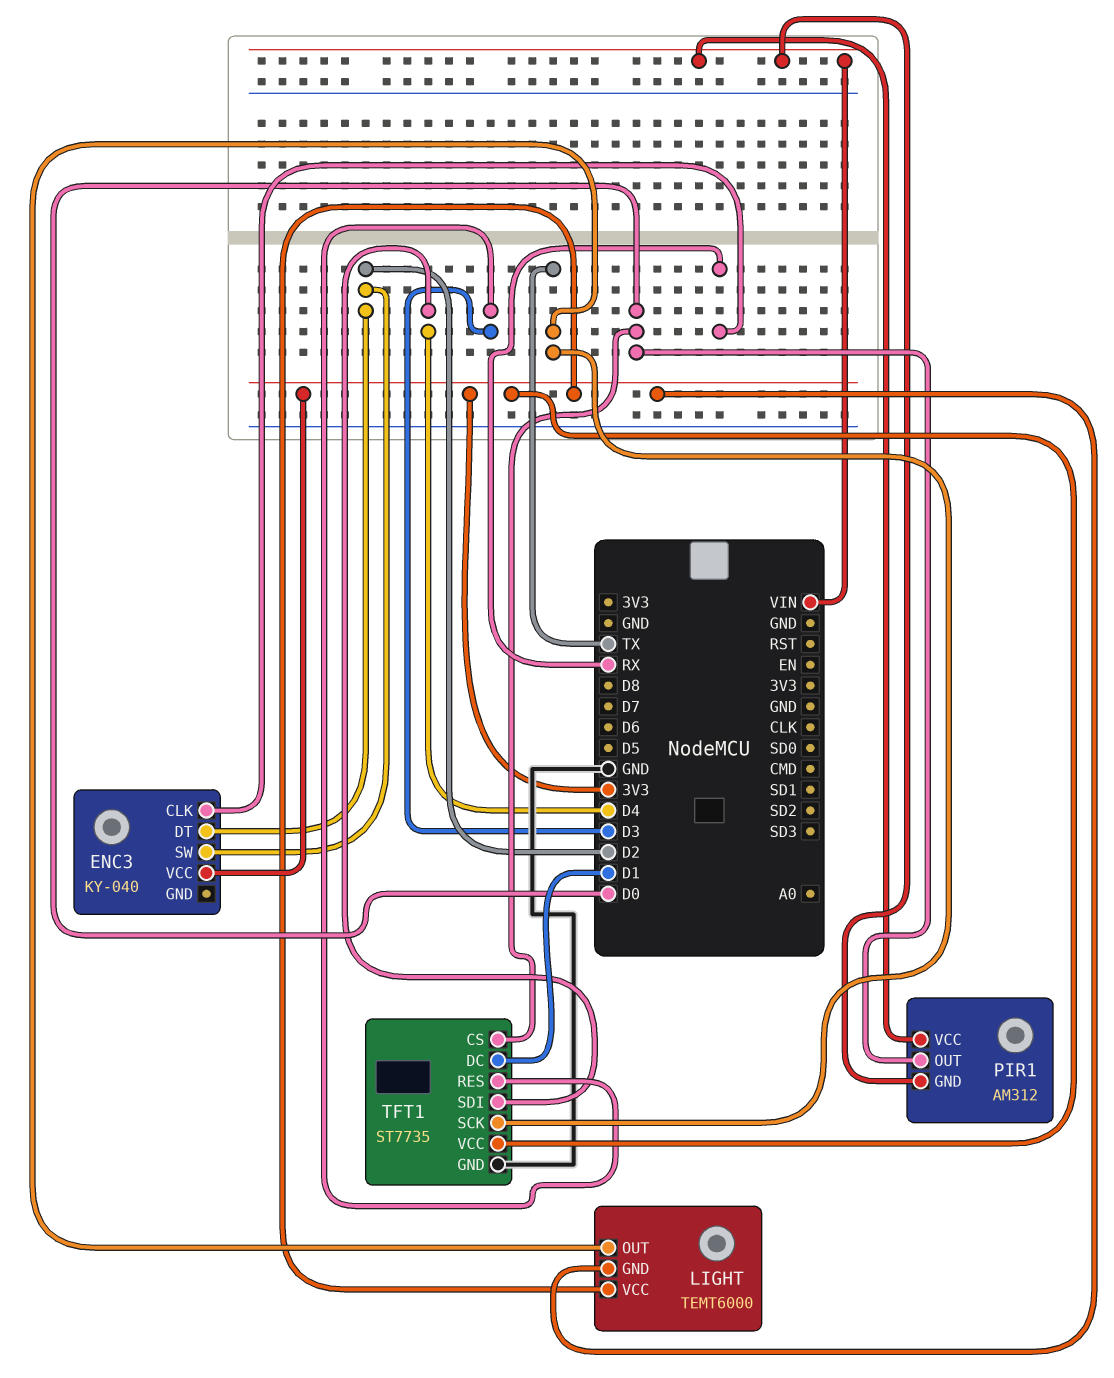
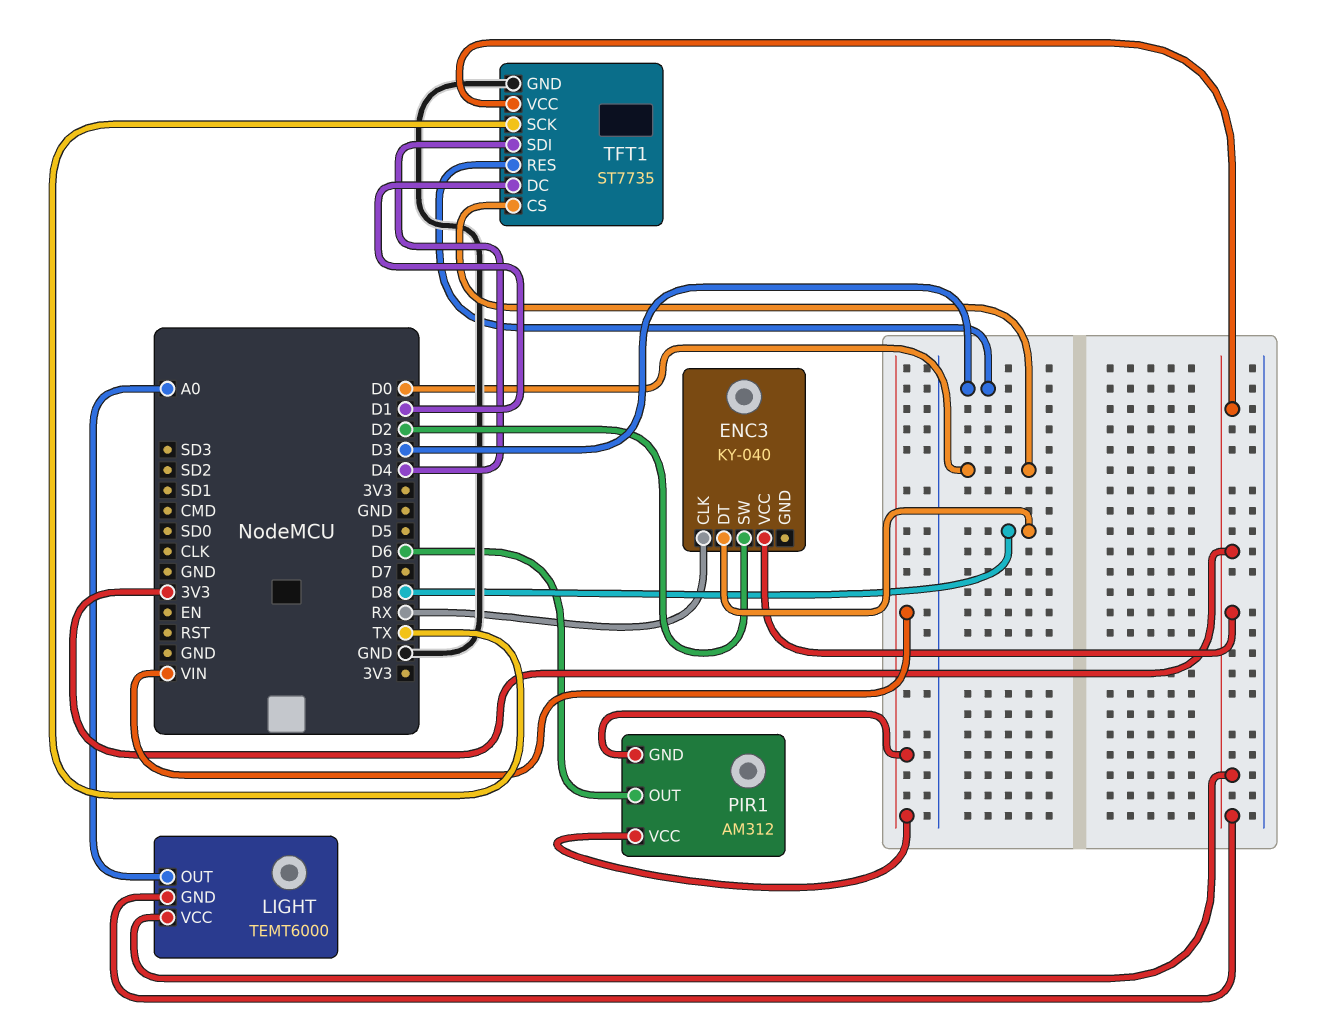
ENC3 pin DT: D2 -> D8
LIGHT pin OUT: TX -> A0
PIR1 pin OUT: D0 -> D6

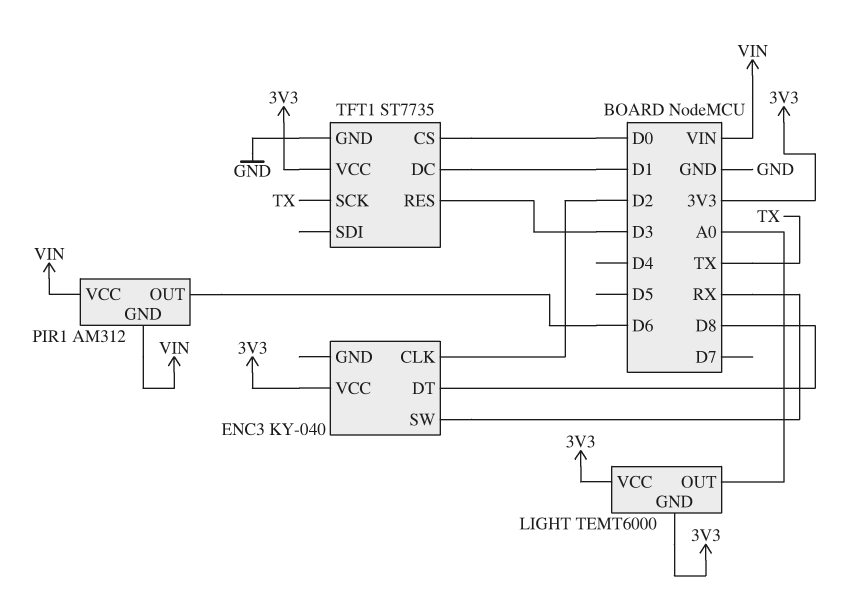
ENC3 pin CLK: RX -> D2
ENC3 pin SW: D2 -> RX
TFT1 pin SDI: D4 -> none

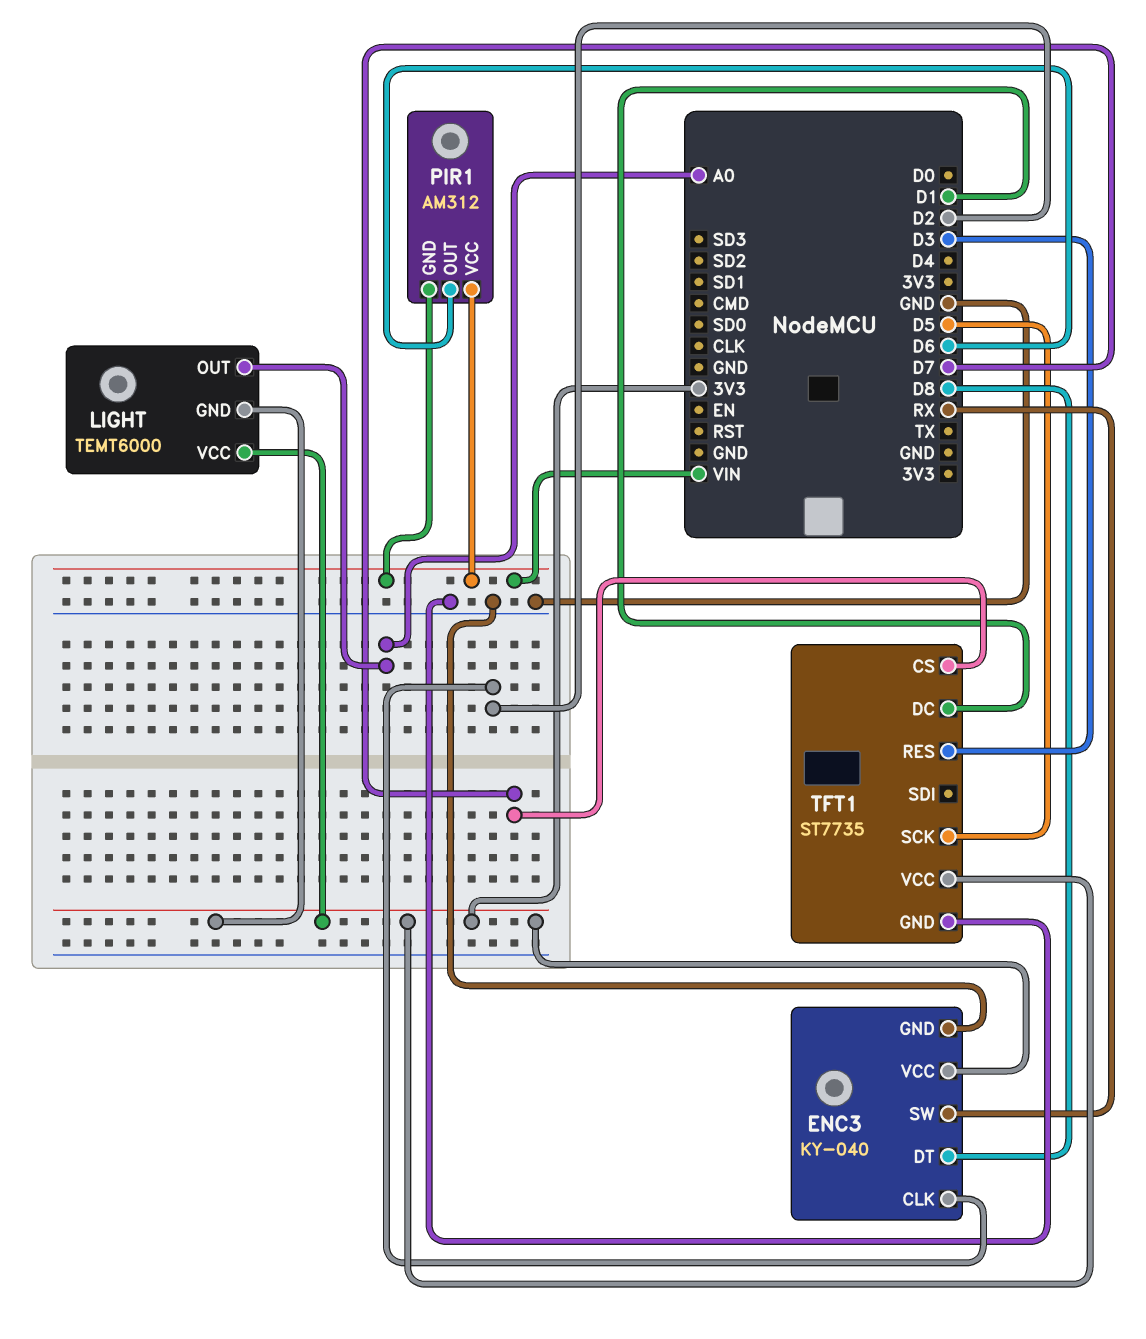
ENC3 pin GND: none -> GND
TFT1 pin CS: D0 -> D7
TFT1 pin SCK: TX -> D5

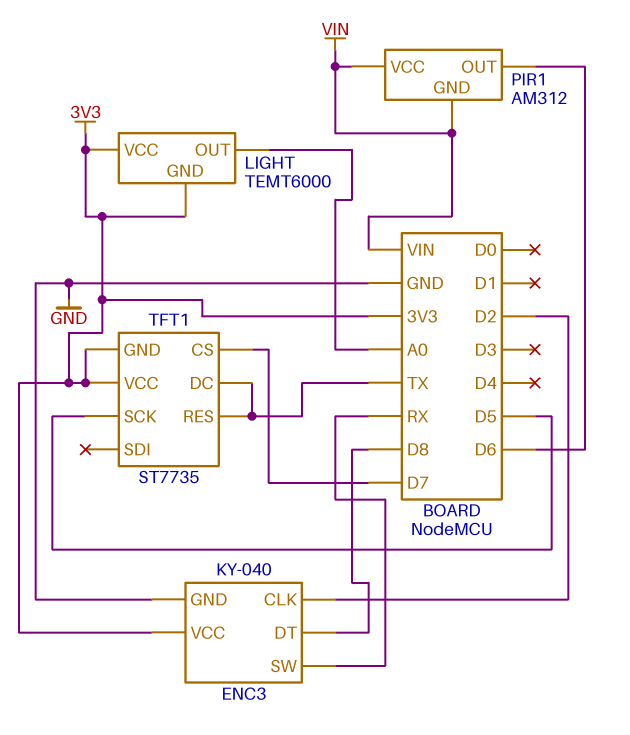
TFT1 pin DC: D1 -> TX
TFT1 pin GND: GND -> 3V3
TFT1 pin RES: D3 -> TX

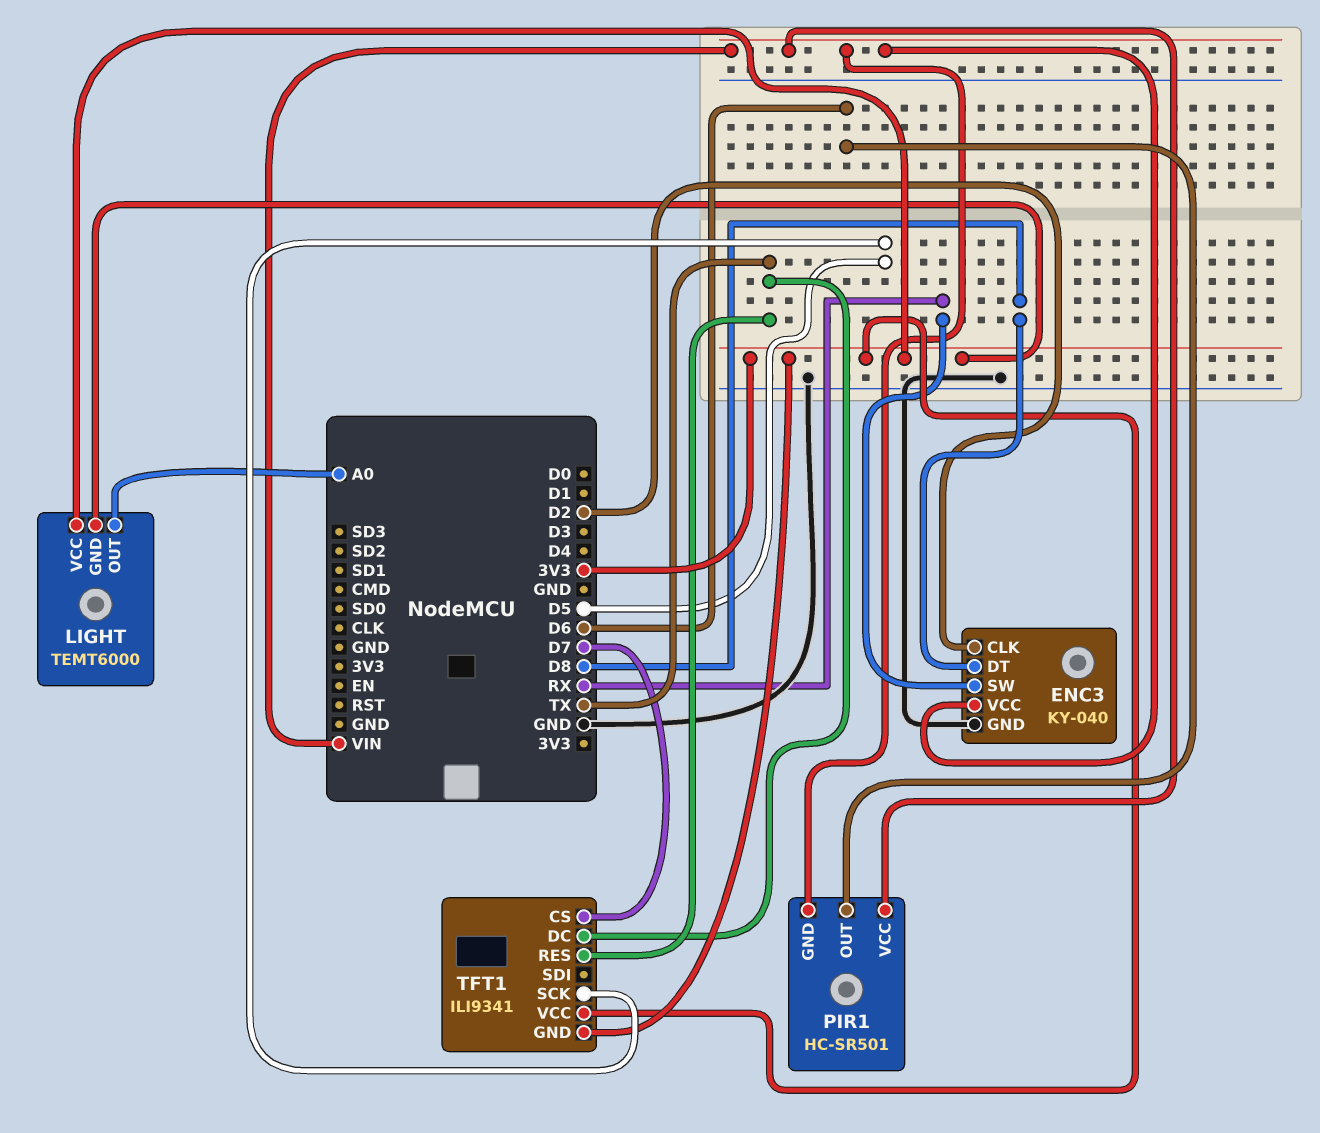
ENC3 pin VCC: 3V3 -> VIN
PIR1: AM312 -> HC-SR501
TFT1: ST7735 -> ILI9341

